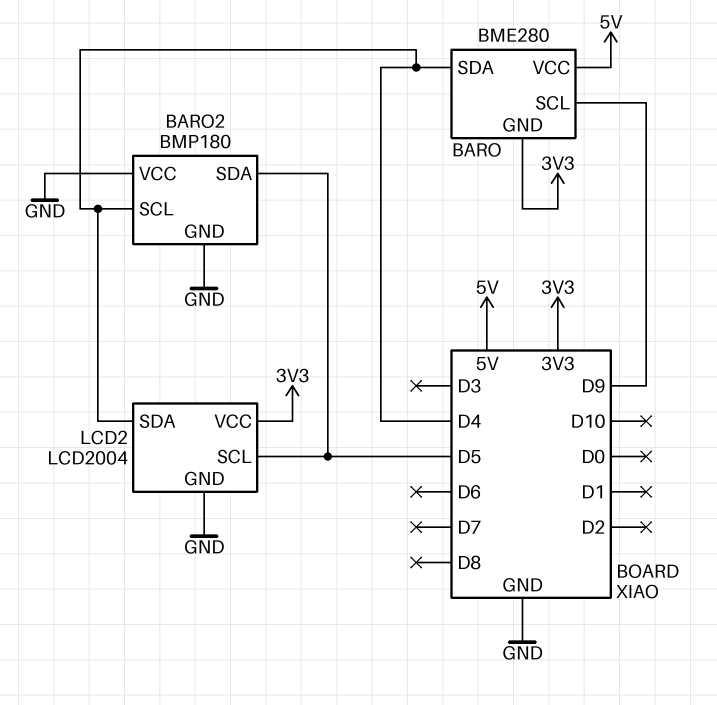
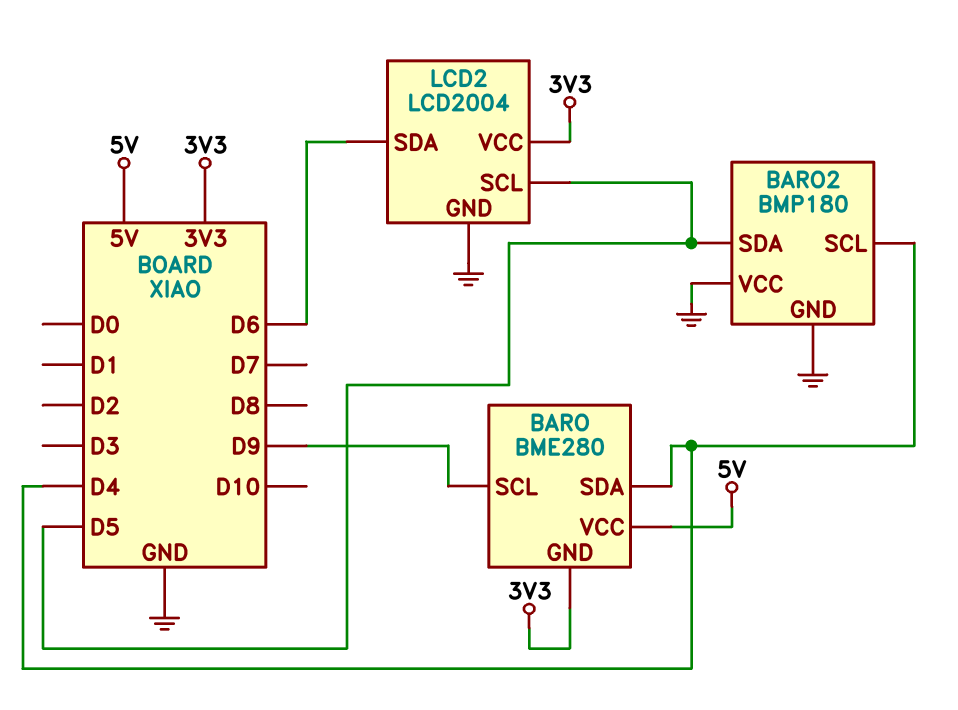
LCD2 pin SDA: D4 -> D6

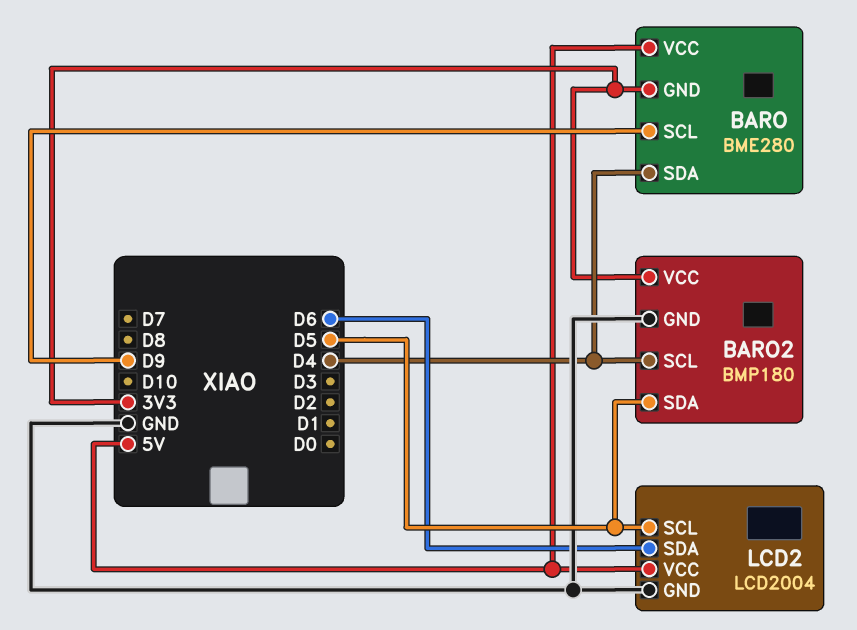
BARO2 pin VCC: GND -> 3V3
LCD2 pin VCC: 3V3 -> 5V

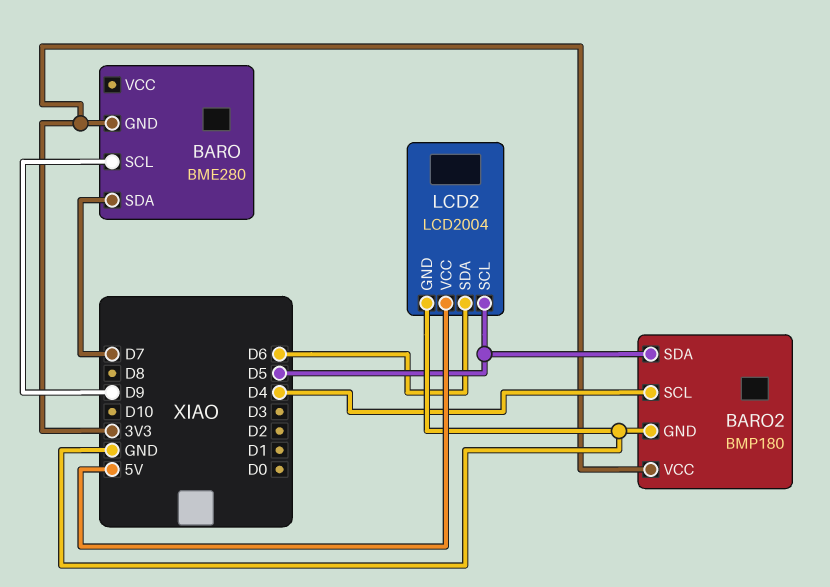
BARO pin SDA: D4 -> D7
BARO pin VCC: 5V -> none

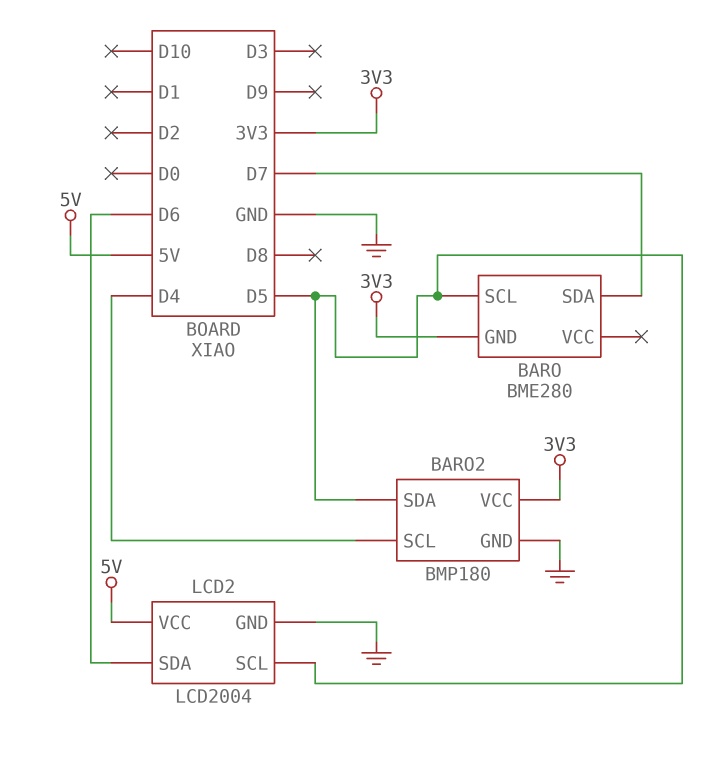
BARO pin SCL: D9 -> D5

